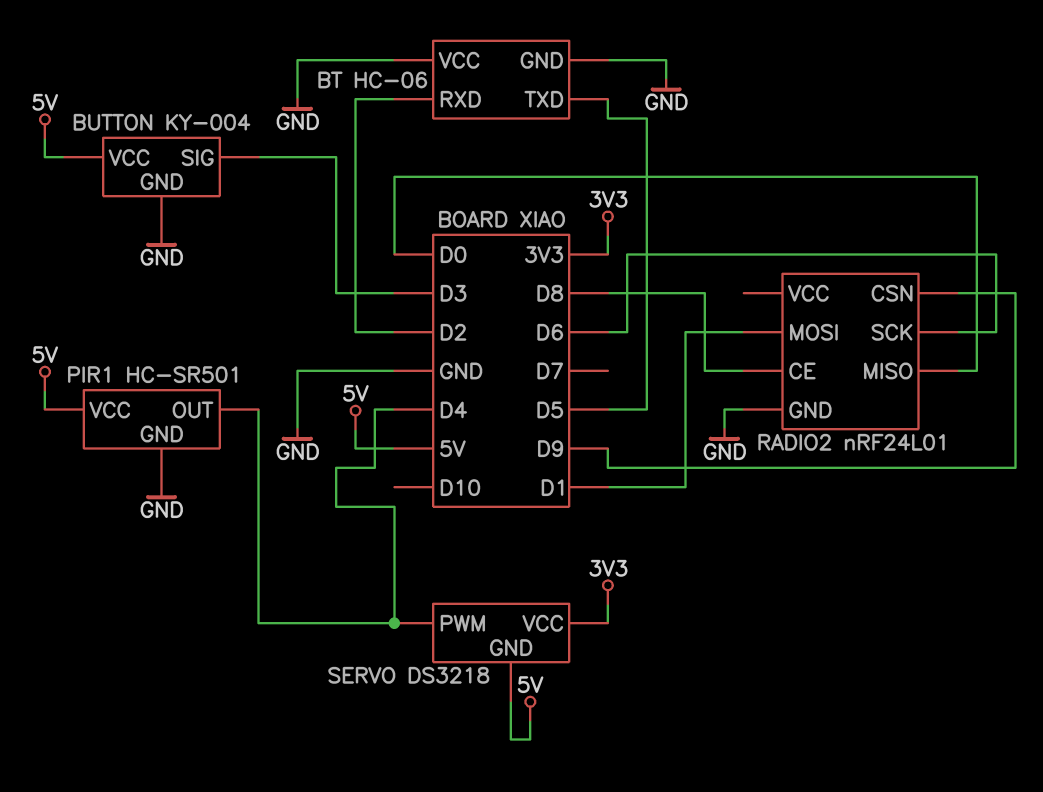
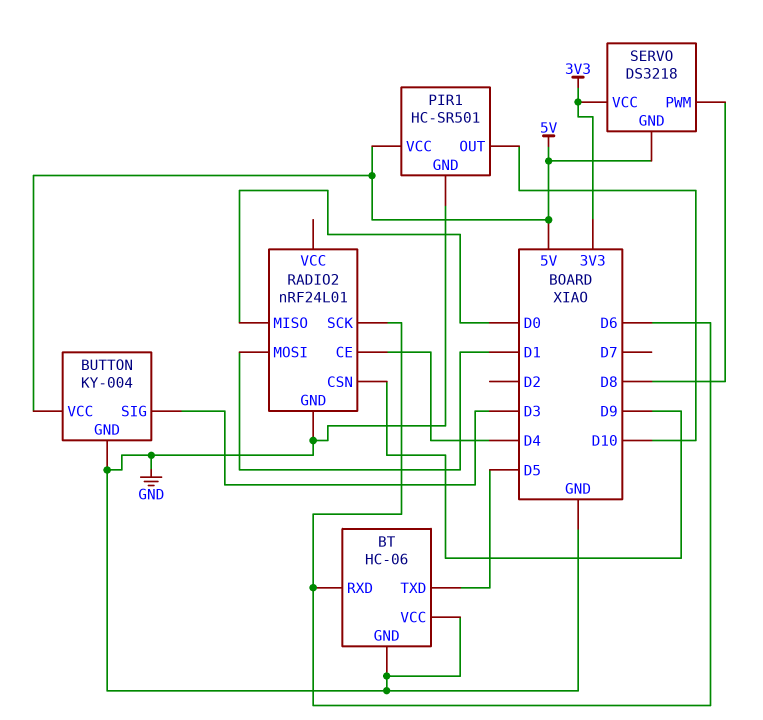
BT pin RXD: D2 -> D6
PIR1 pin OUT: D4 -> D10
RADIO2 pin CE: D8 -> D4
SERVO pin PWM: D4 -> D8

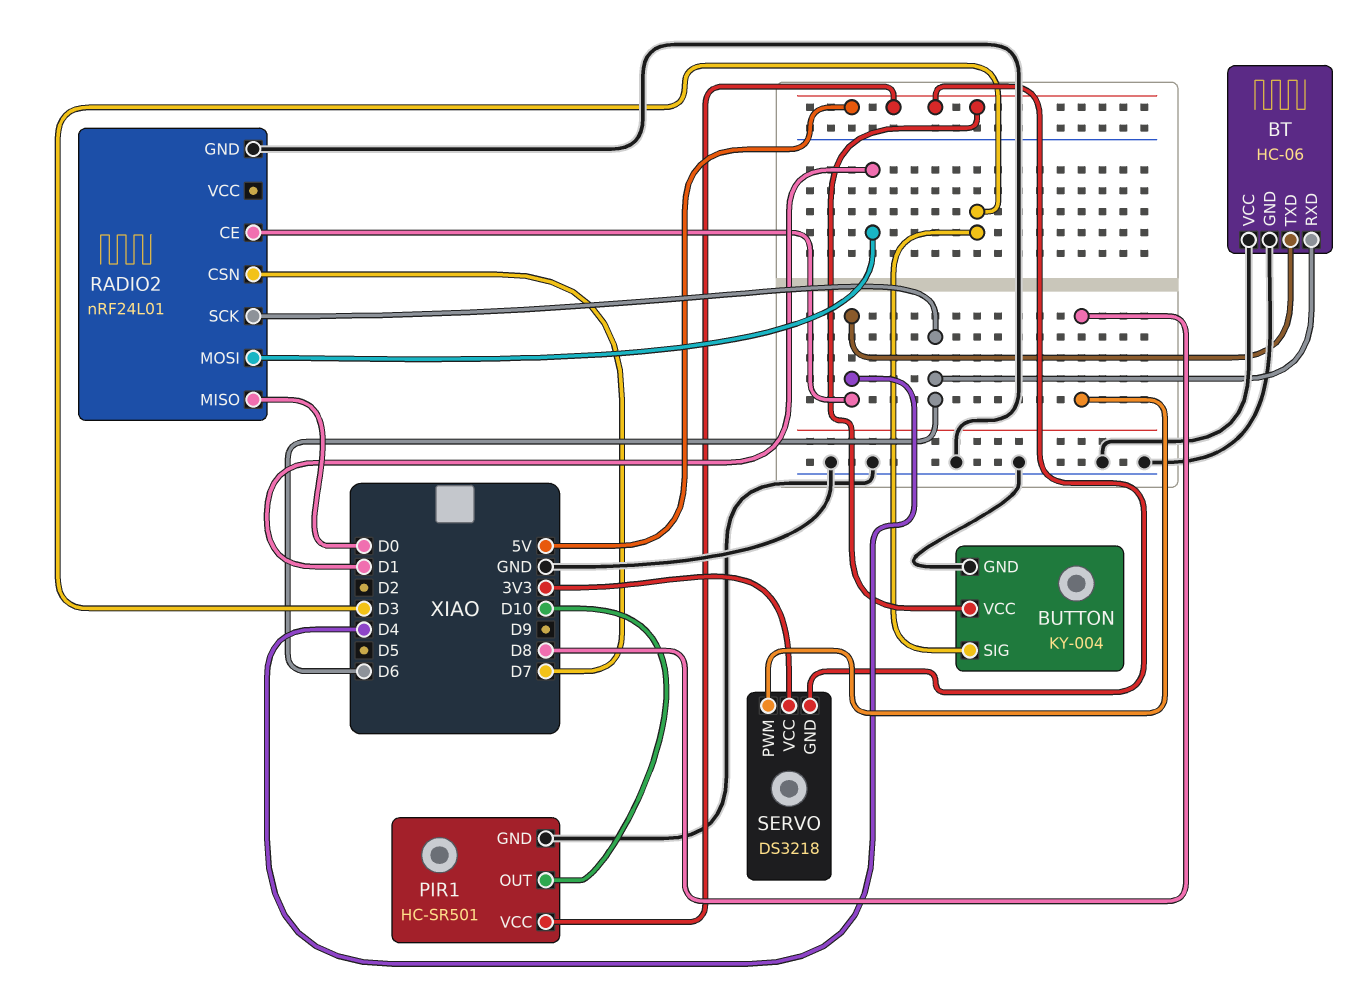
BT pin TXD: D5 -> D4
RADIO2 pin CSN: D9 -> D7

